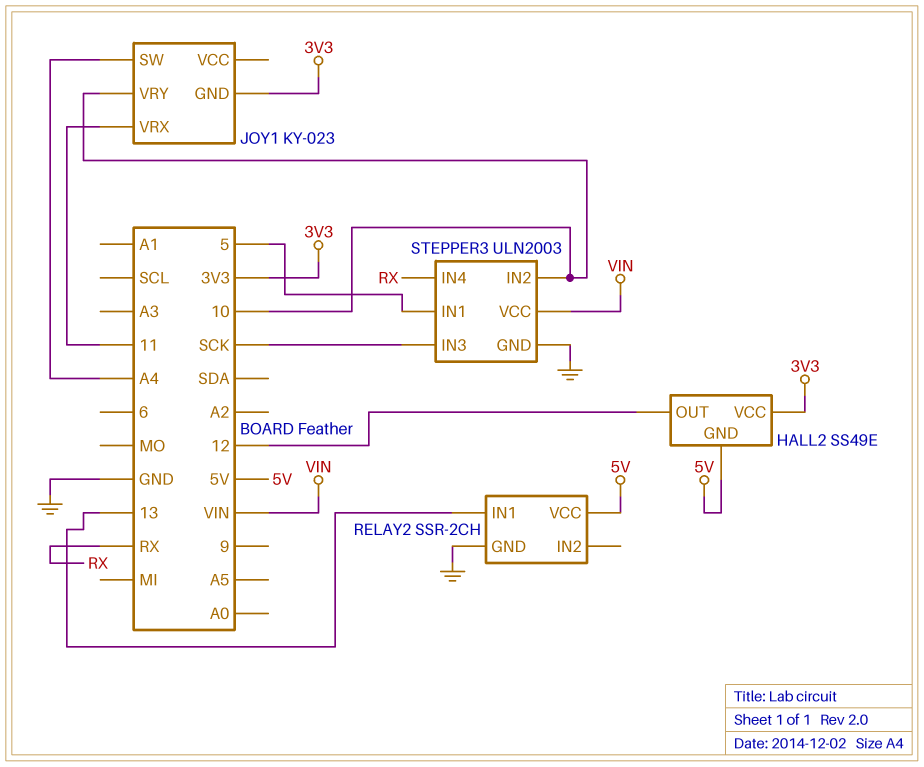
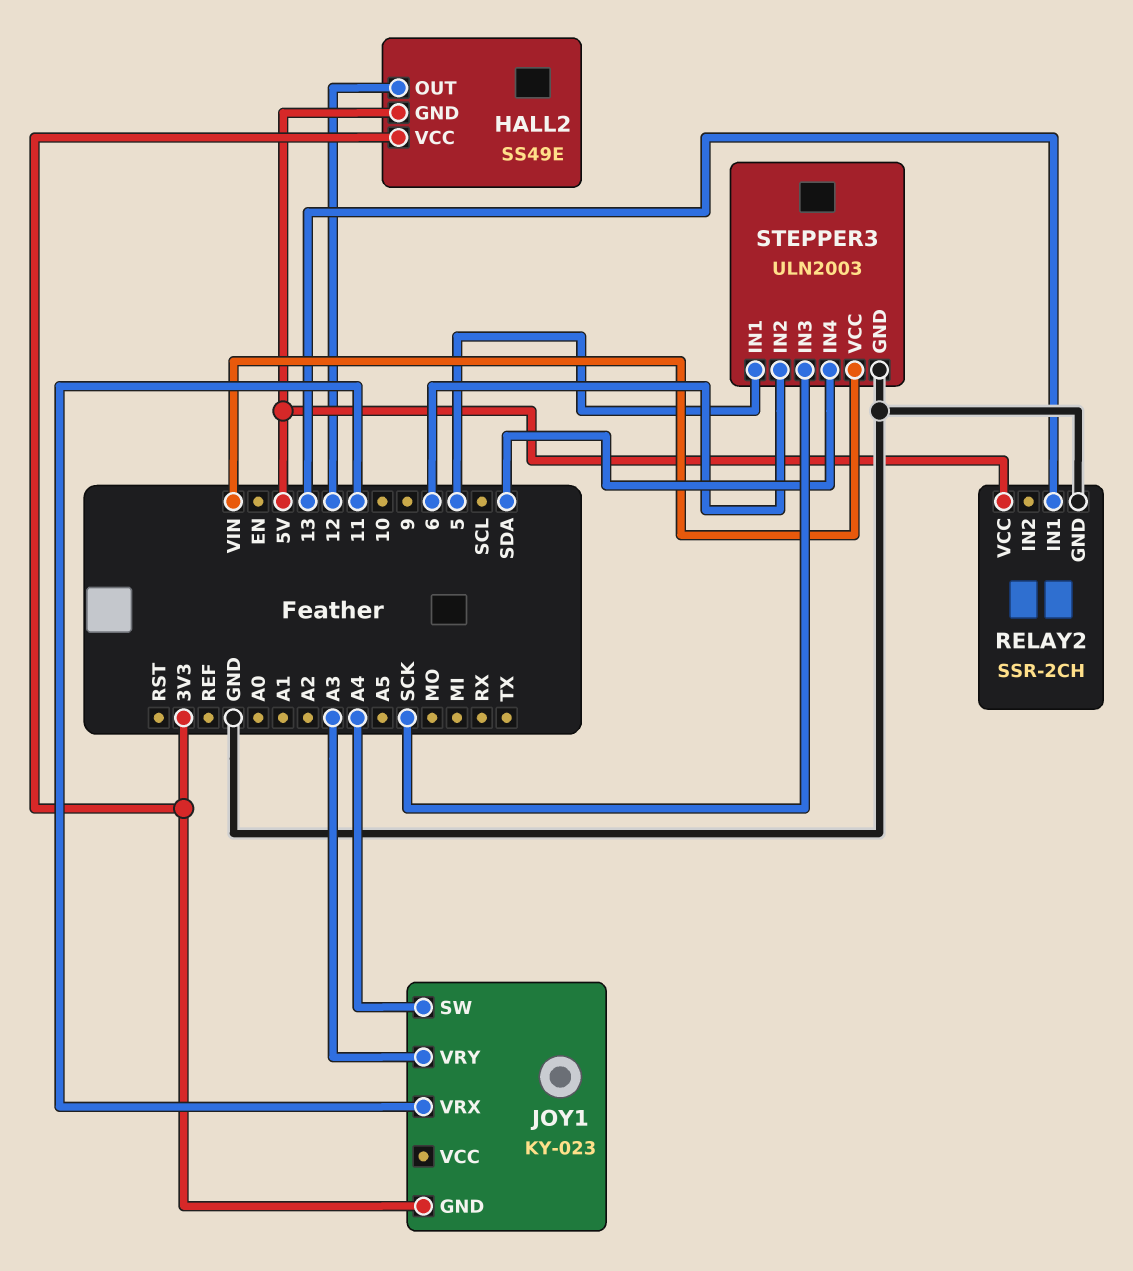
JOY1 pin VRY: 10 -> A3
STEPPER3 pin IN2: 10 -> 6
STEPPER3 pin IN4: RX -> SDA

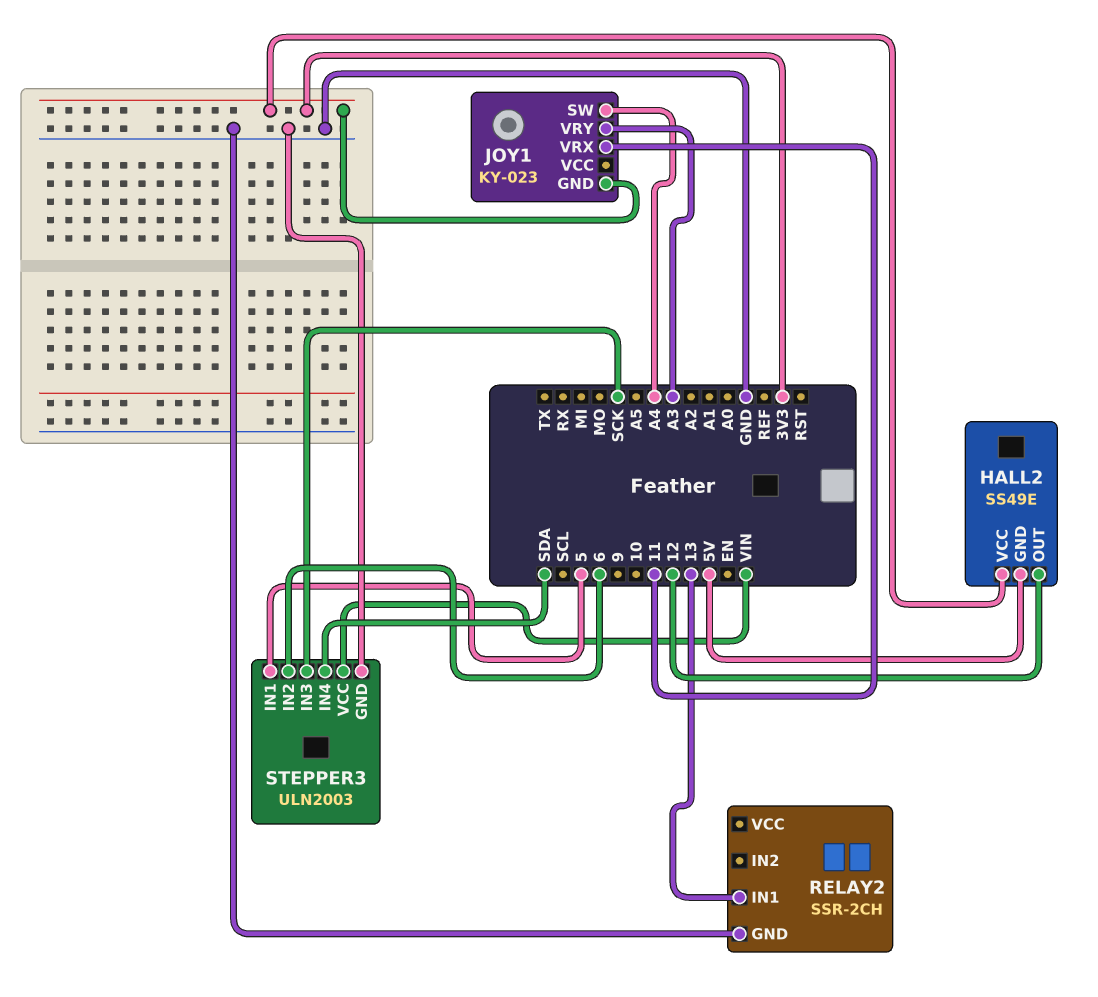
RELAY2 pin VCC: 5V -> none

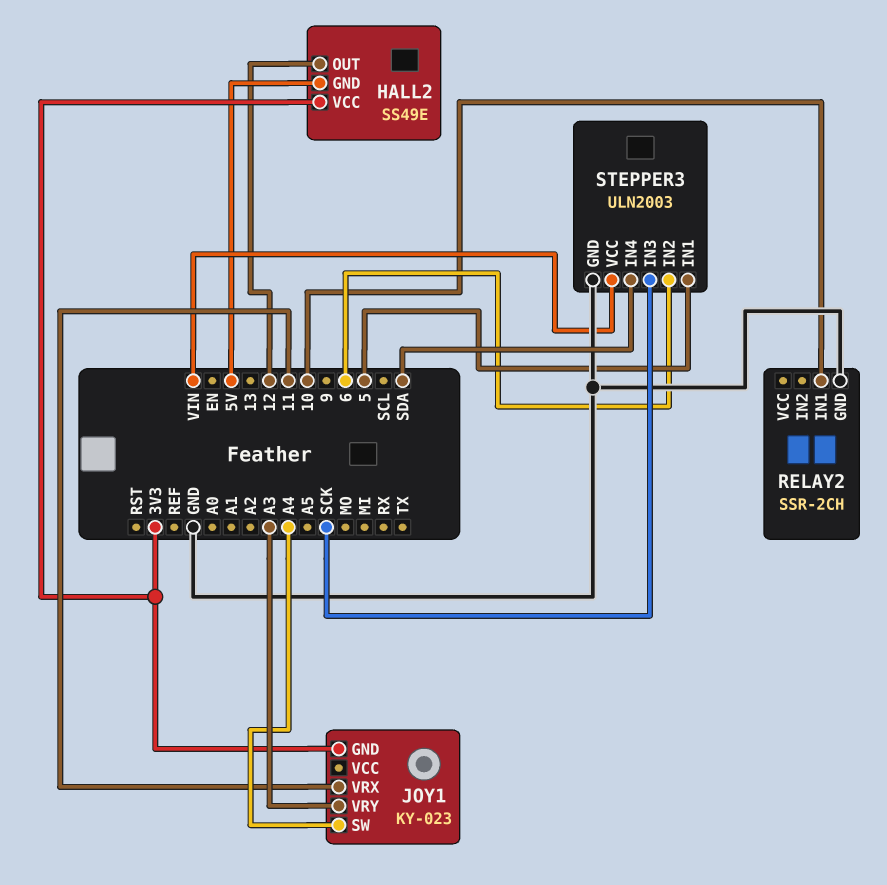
RELAY2 pin IN1: 13 -> 10

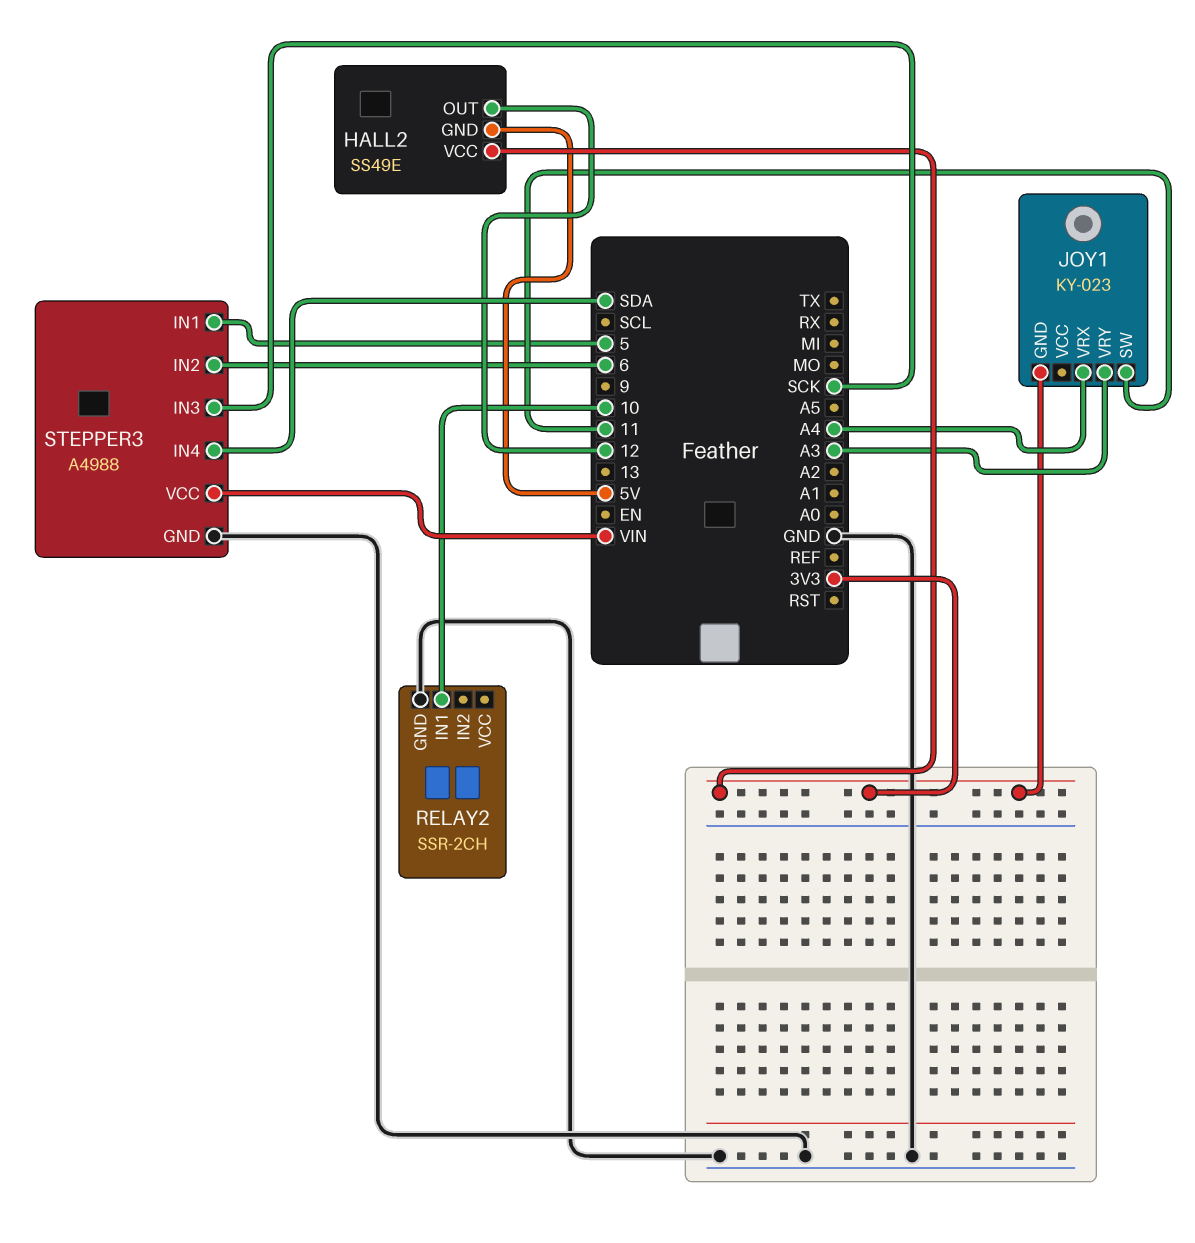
JOY1 pin SW: A4 -> 11
JOY1 pin VRX: 11 -> A4
STEPPER3: ULN2003 -> A4988

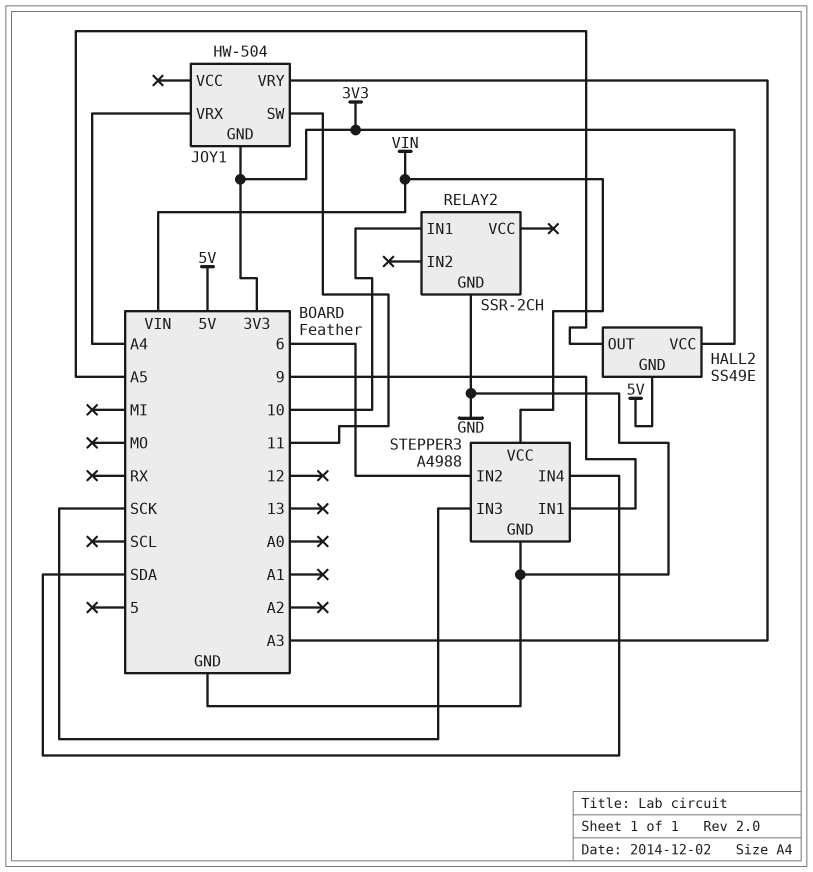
HALL2 pin OUT: 12 -> A5
JOY1: KY-023 -> HW-504
STEPPER3 pin IN1: 5 -> 9

